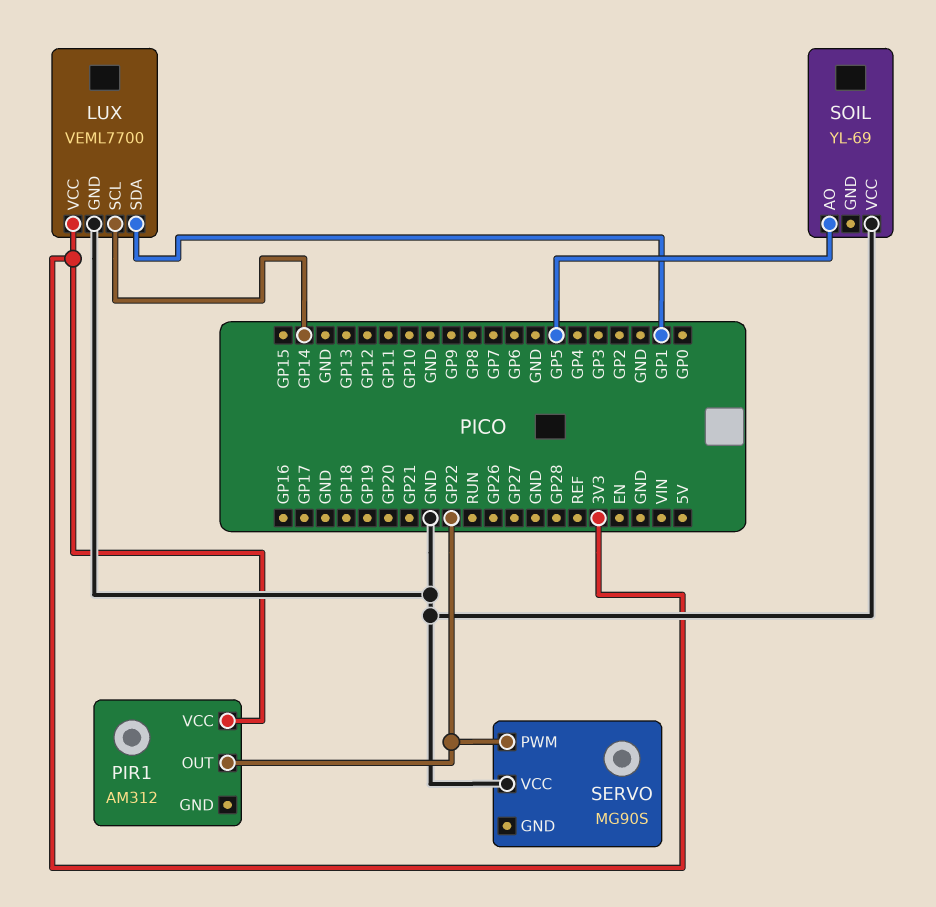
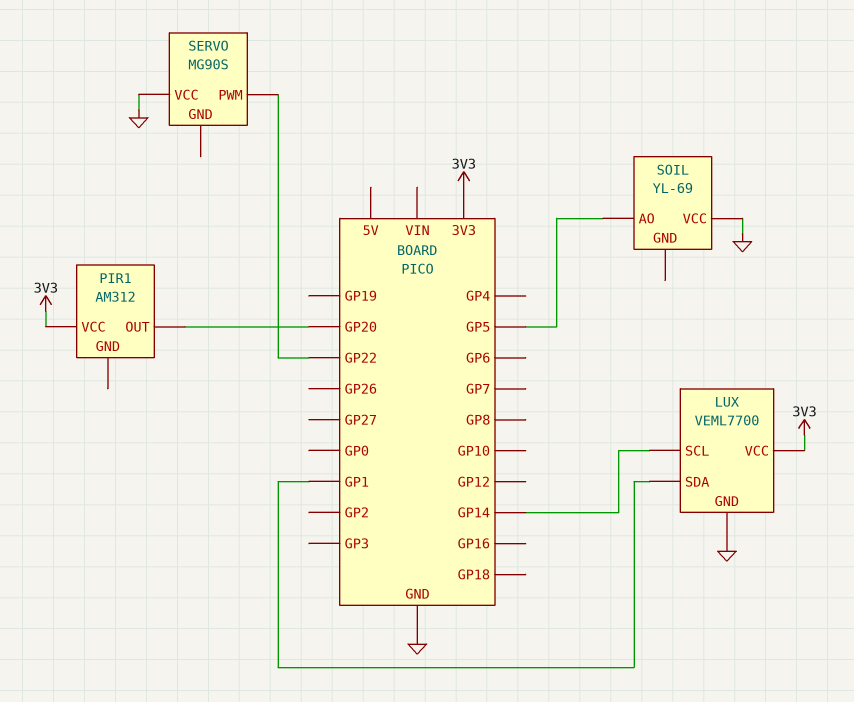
PIR1 pin OUT: GP22 -> GP20

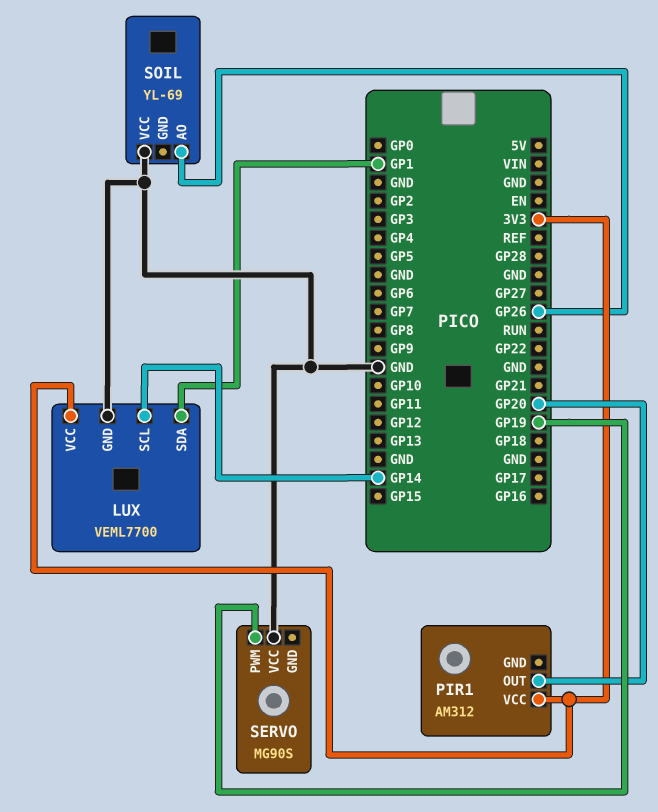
SERVO pin PWM: GP22 -> GP19
SOIL pin AO: GP5 -> GP26

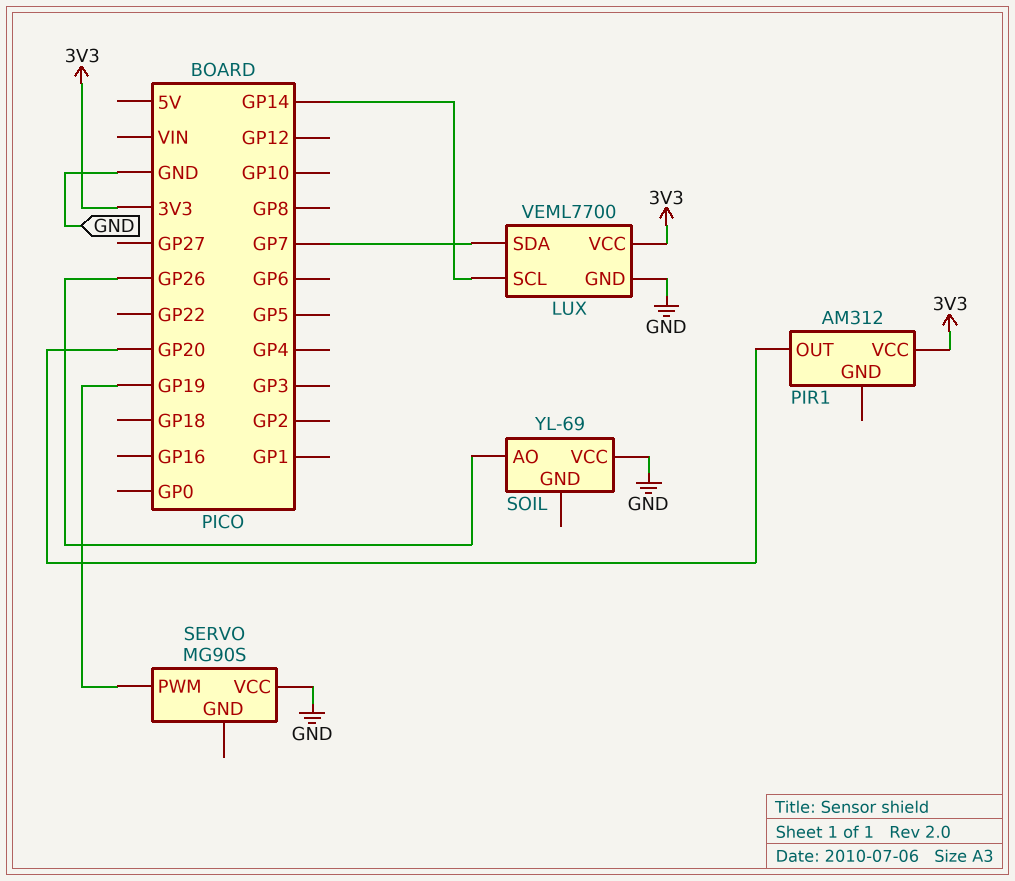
LUX pin SDA: GP1 -> GP7

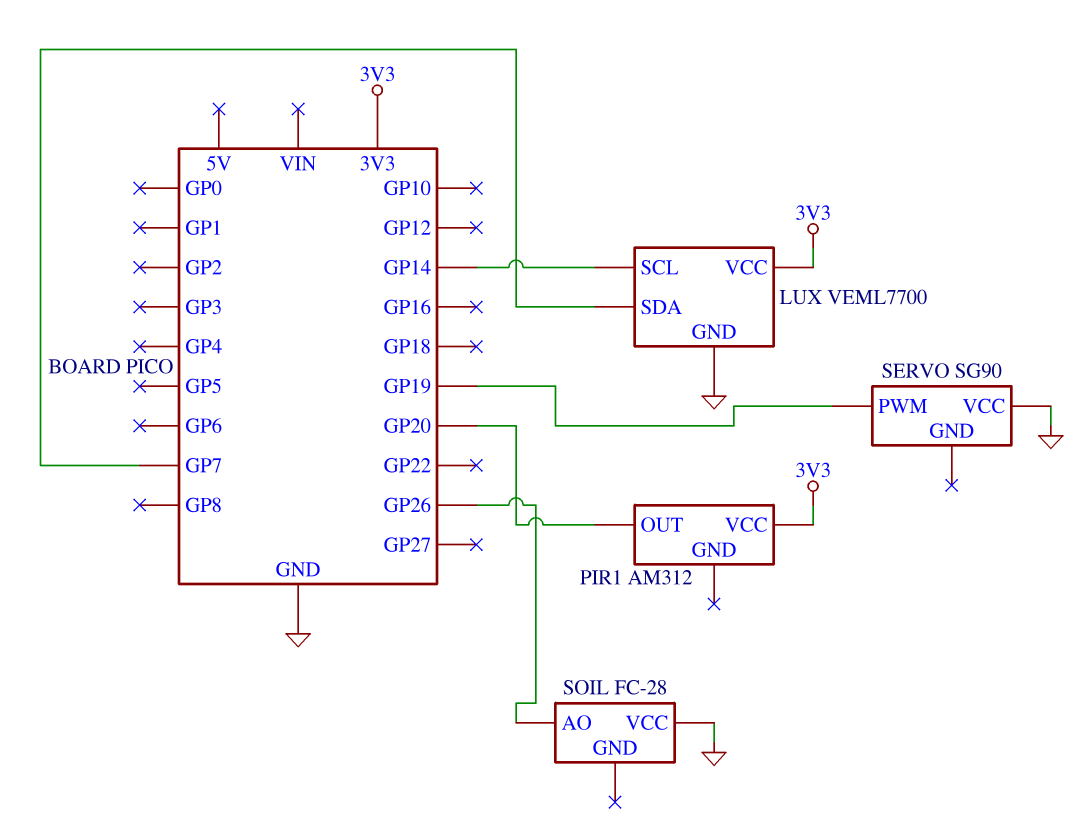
SERVO: MG90S -> SG90
SOIL: YL-69 -> FC-28

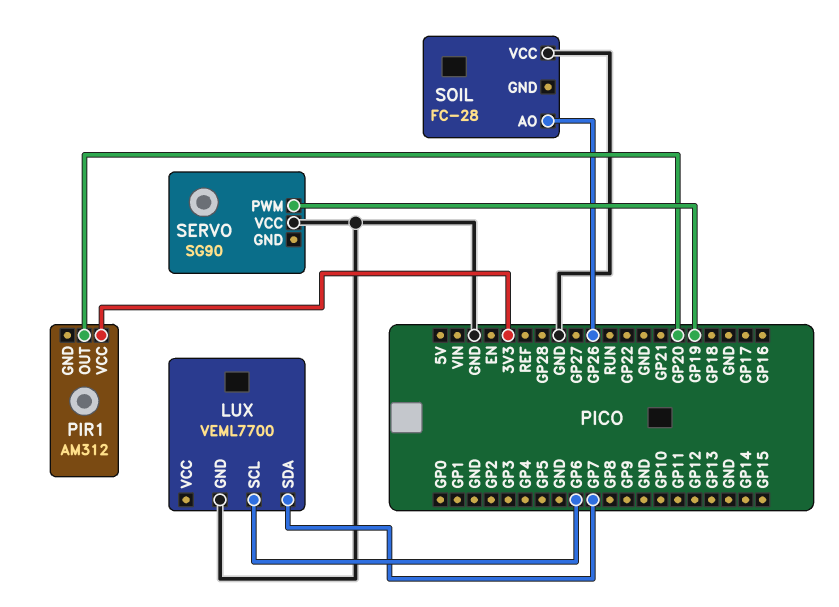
LUX pin SCL: GP14 -> GP6
LUX pin VCC: 3V3 -> none

